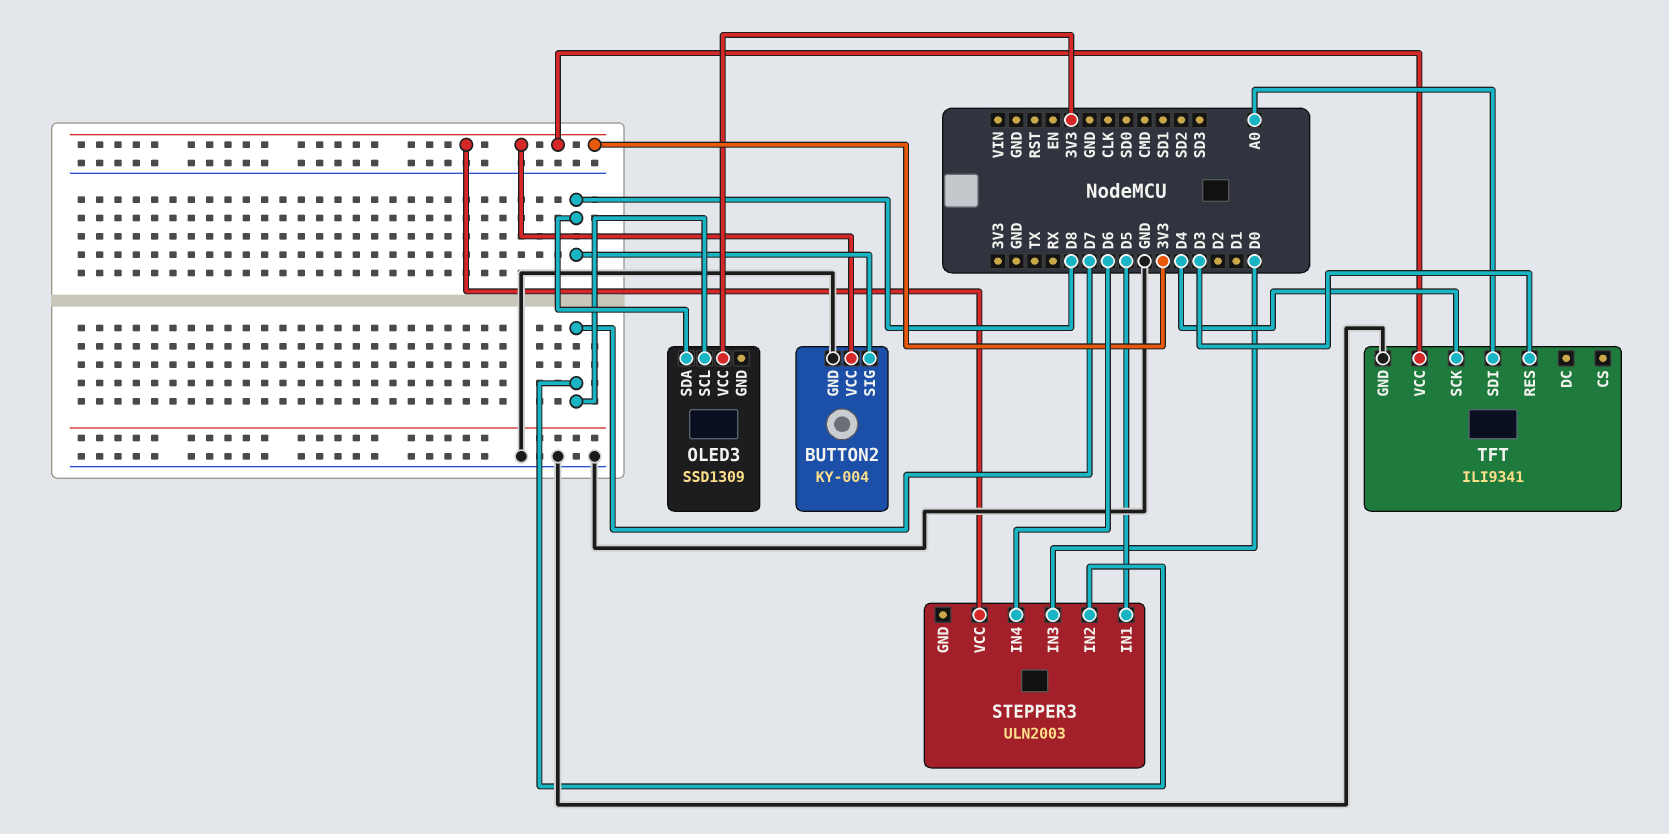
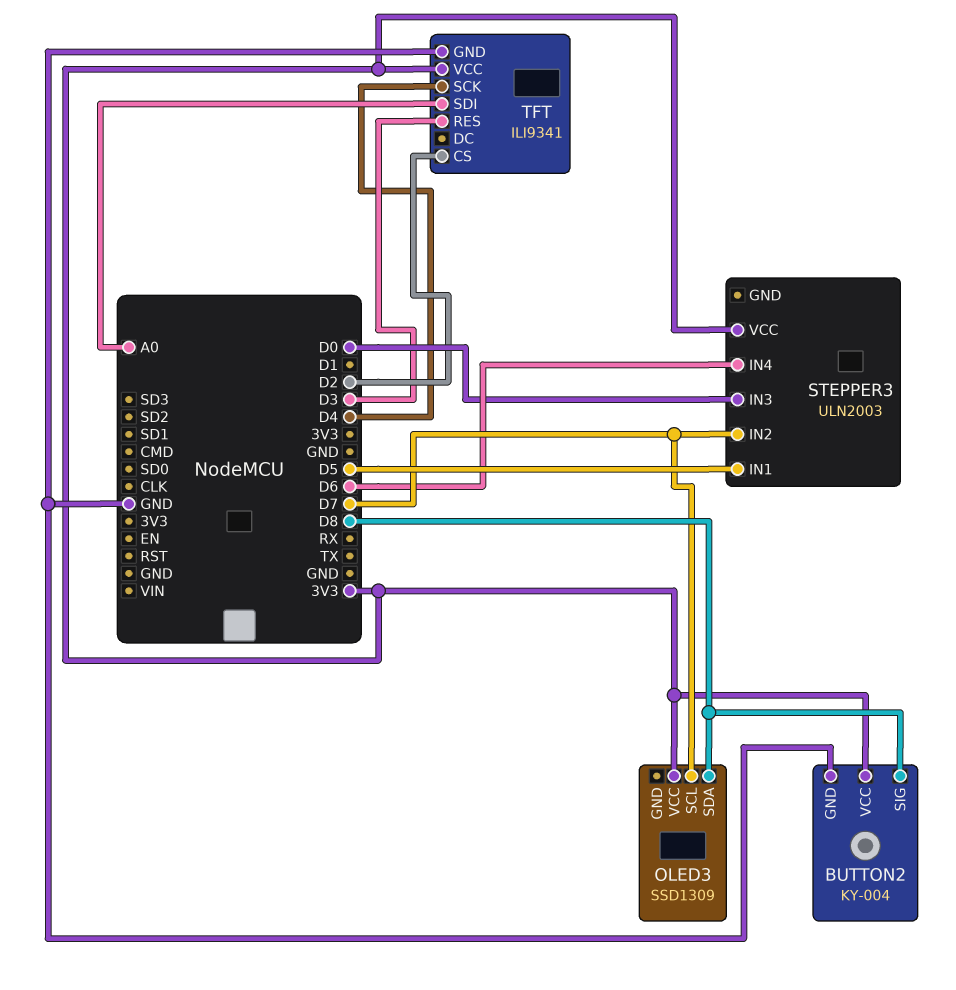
TFT pin CS: none -> D2

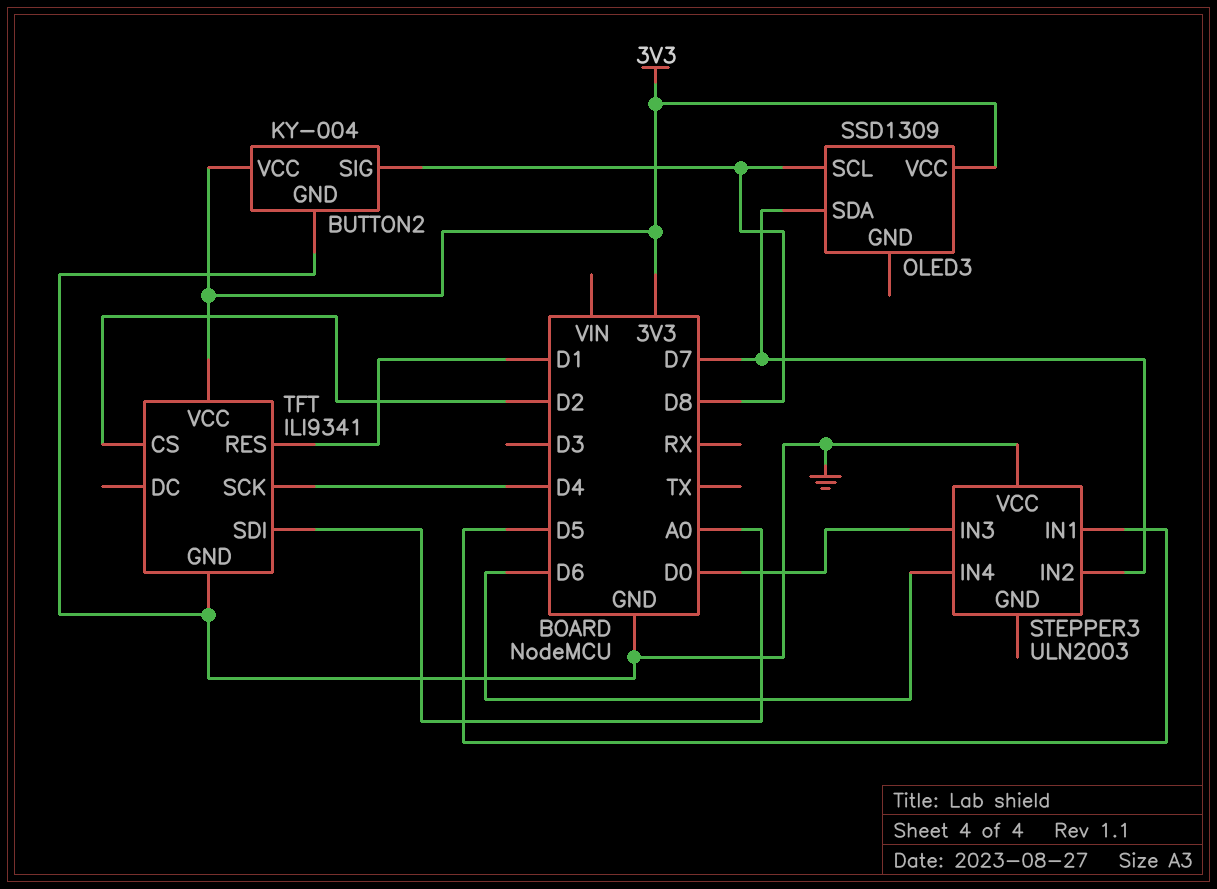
OLED3 pin SCL: D7 -> D8
OLED3 pin SDA: D8 -> D7
STEPPER3 pin VCC: 3V3 -> GND
TFT pin RES: D3 -> D1

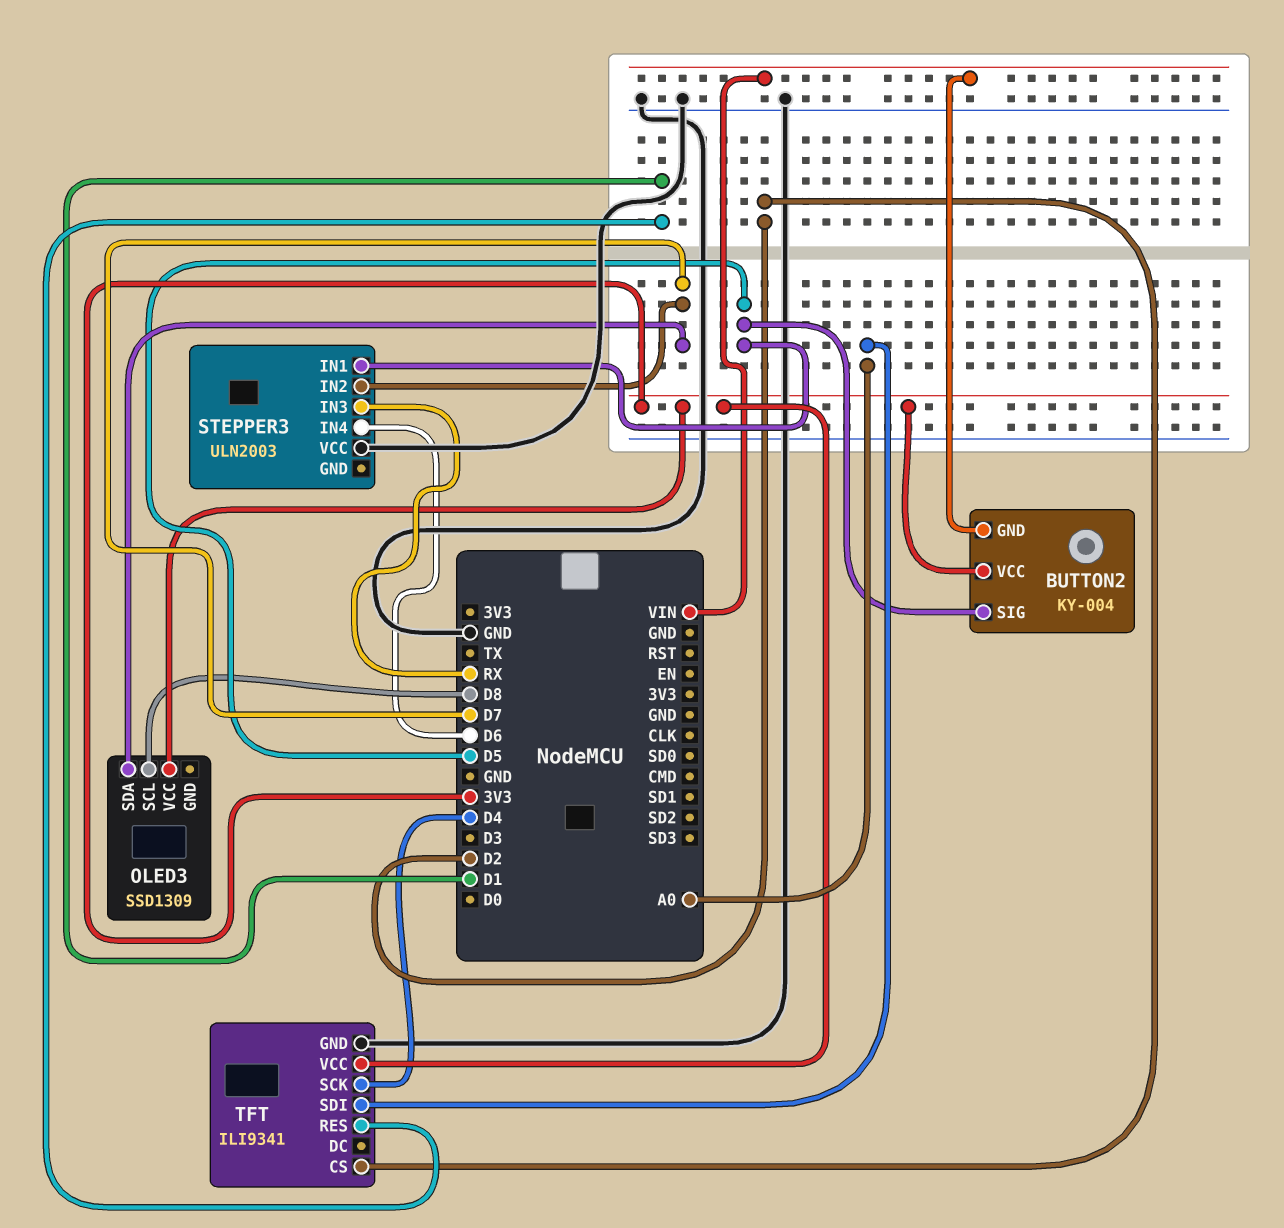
BUTTON2 pin GND: GND -> VIN
BUTTON2 pin SIG: D8 -> D5
STEPPER3 pin IN3: D0 -> RX

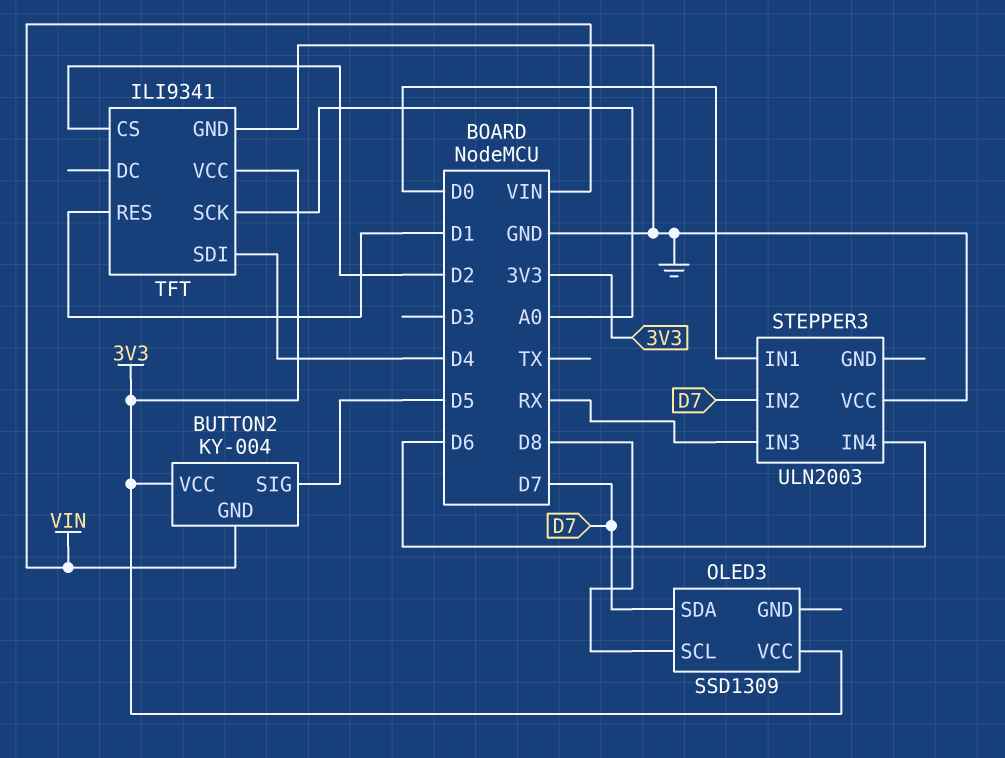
STEPPER3 pin IN1: D5 -> D0
TFT pin SCK: D4 -> A0
TFT pin SDI: A0 -> D4

